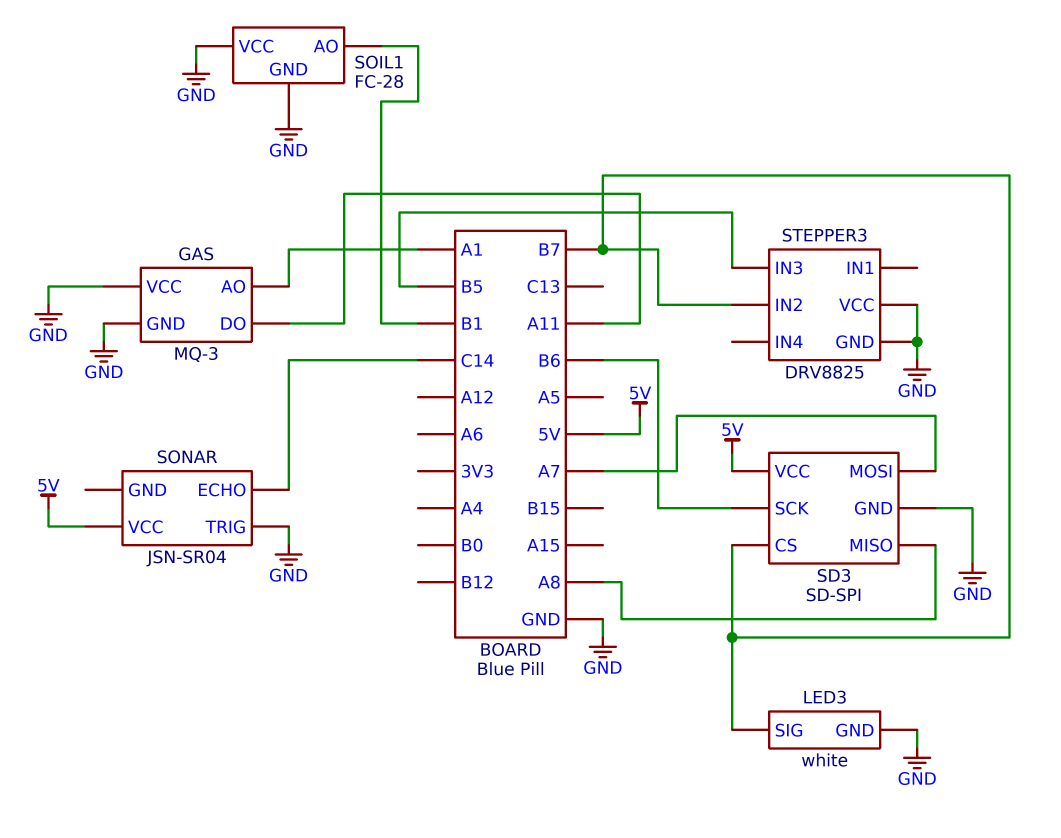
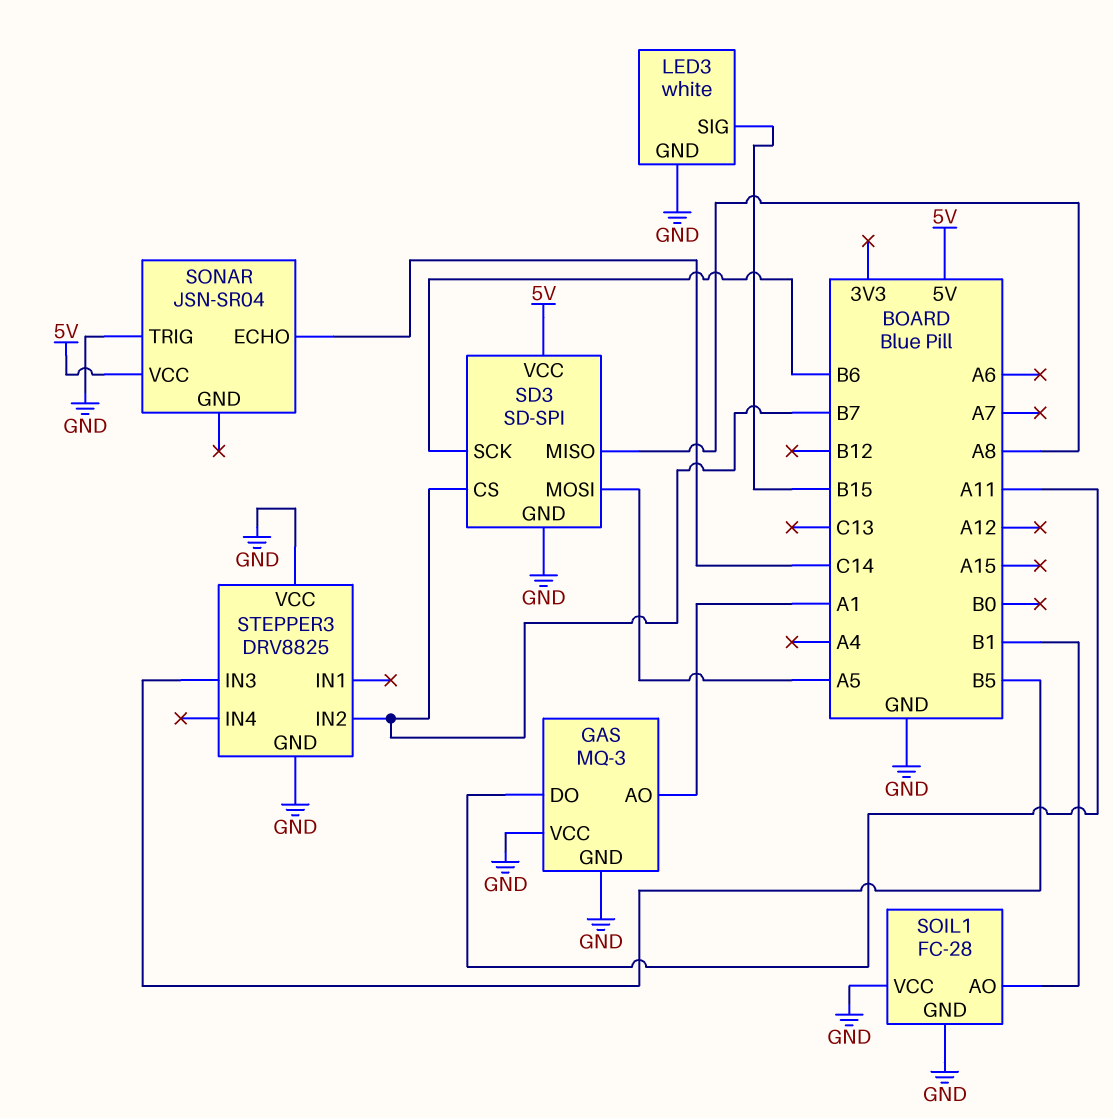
LED3 pin SIG: B7 -> B15
SD3 pin MOSI: A7 -> A5

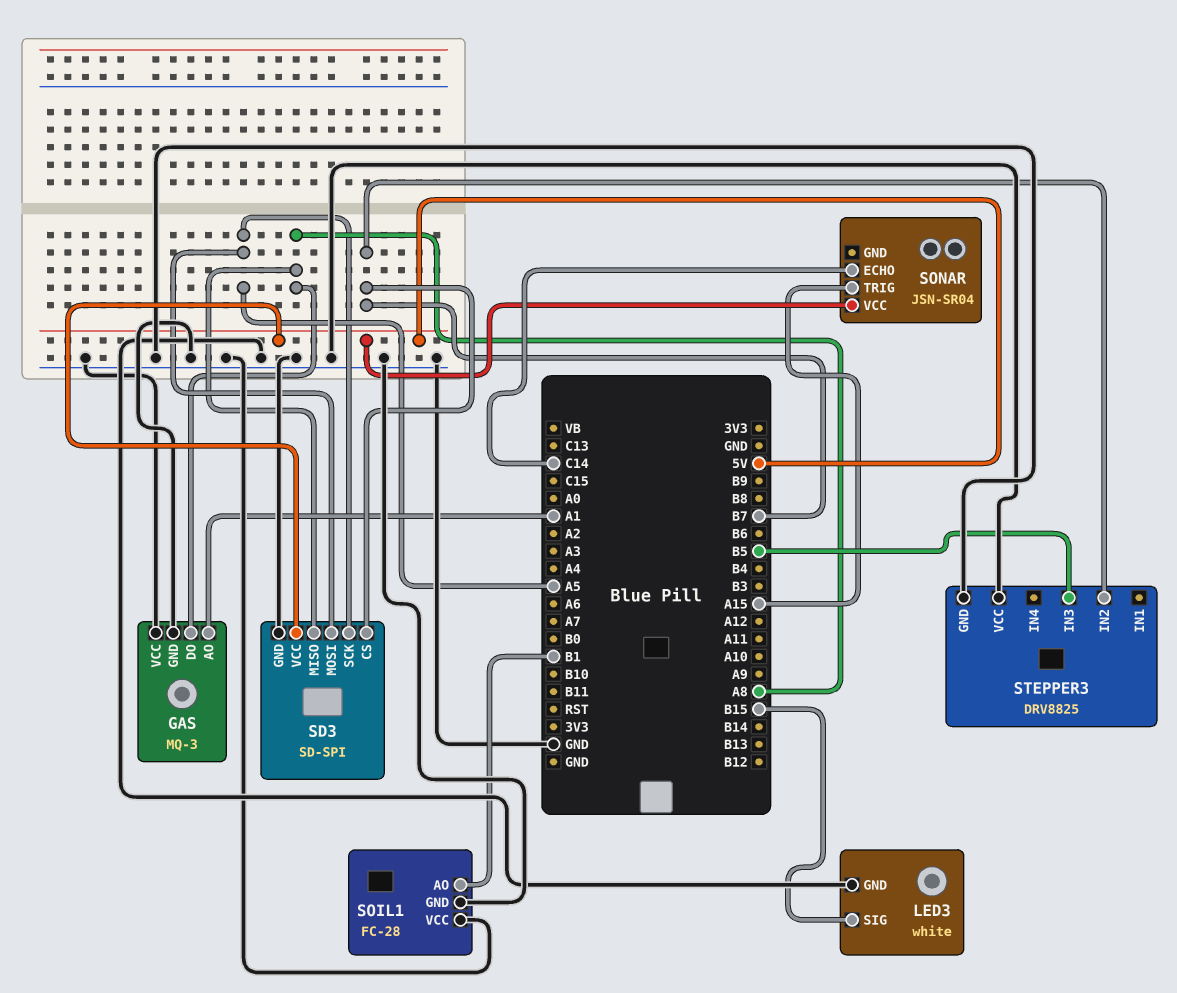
GAS pin DO: A11 -> A8
SD3 pin SCK: B6 -> A5
SONAR pin TRIG: GND -> A15

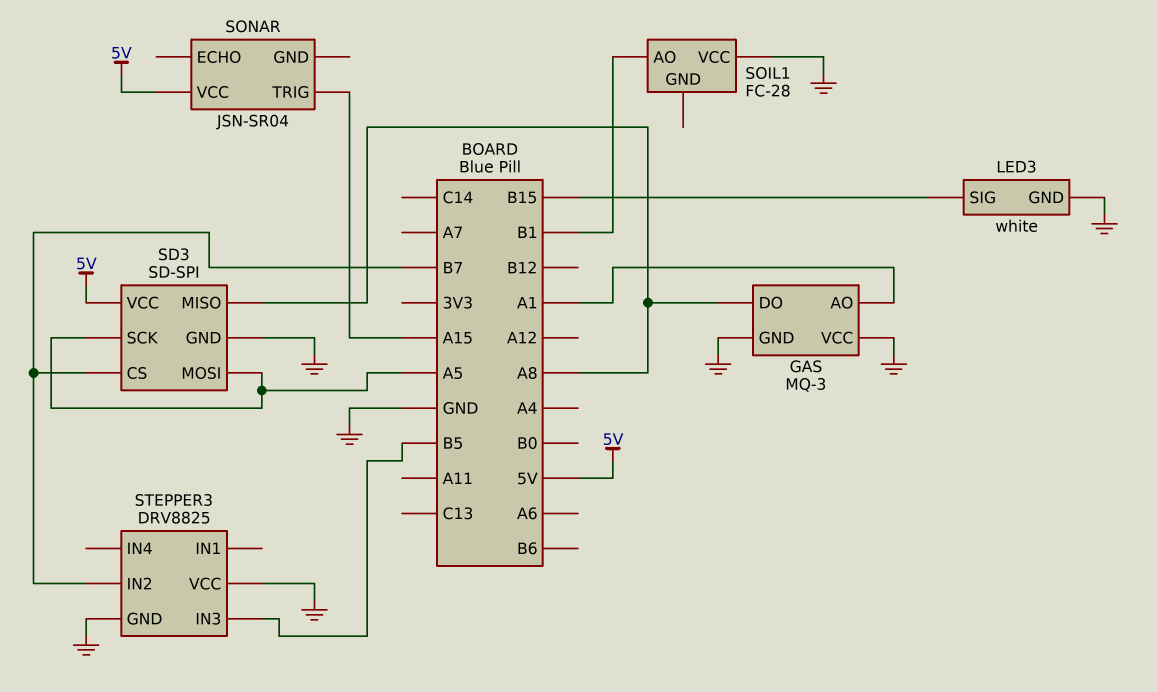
SOIL1 pin GND: GND -> none
SONAR pin ECHO: C14 -> none

